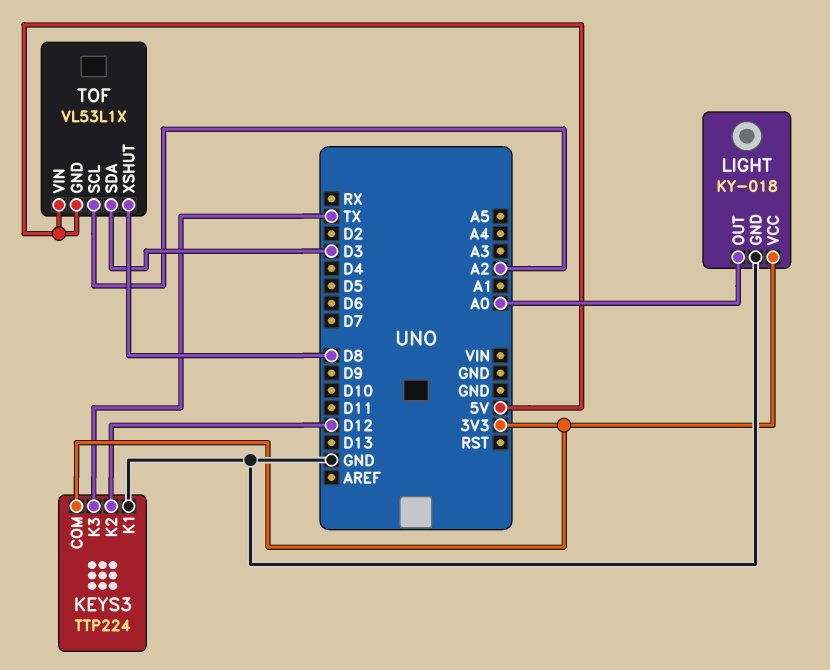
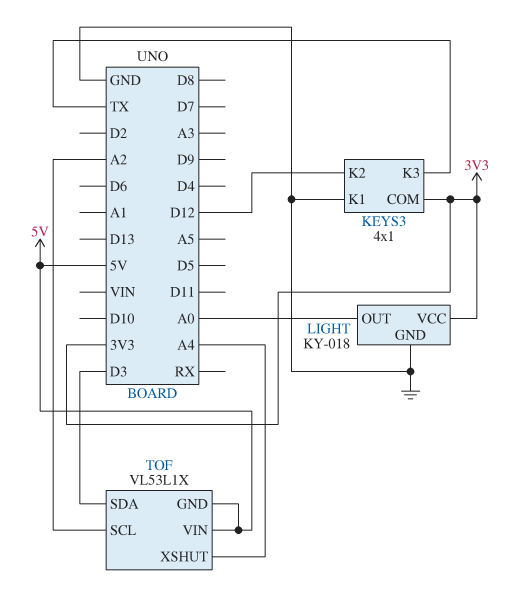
KEYS3: TTP224 -> 4x1
TOF pin XSHUT: D8 -> A4

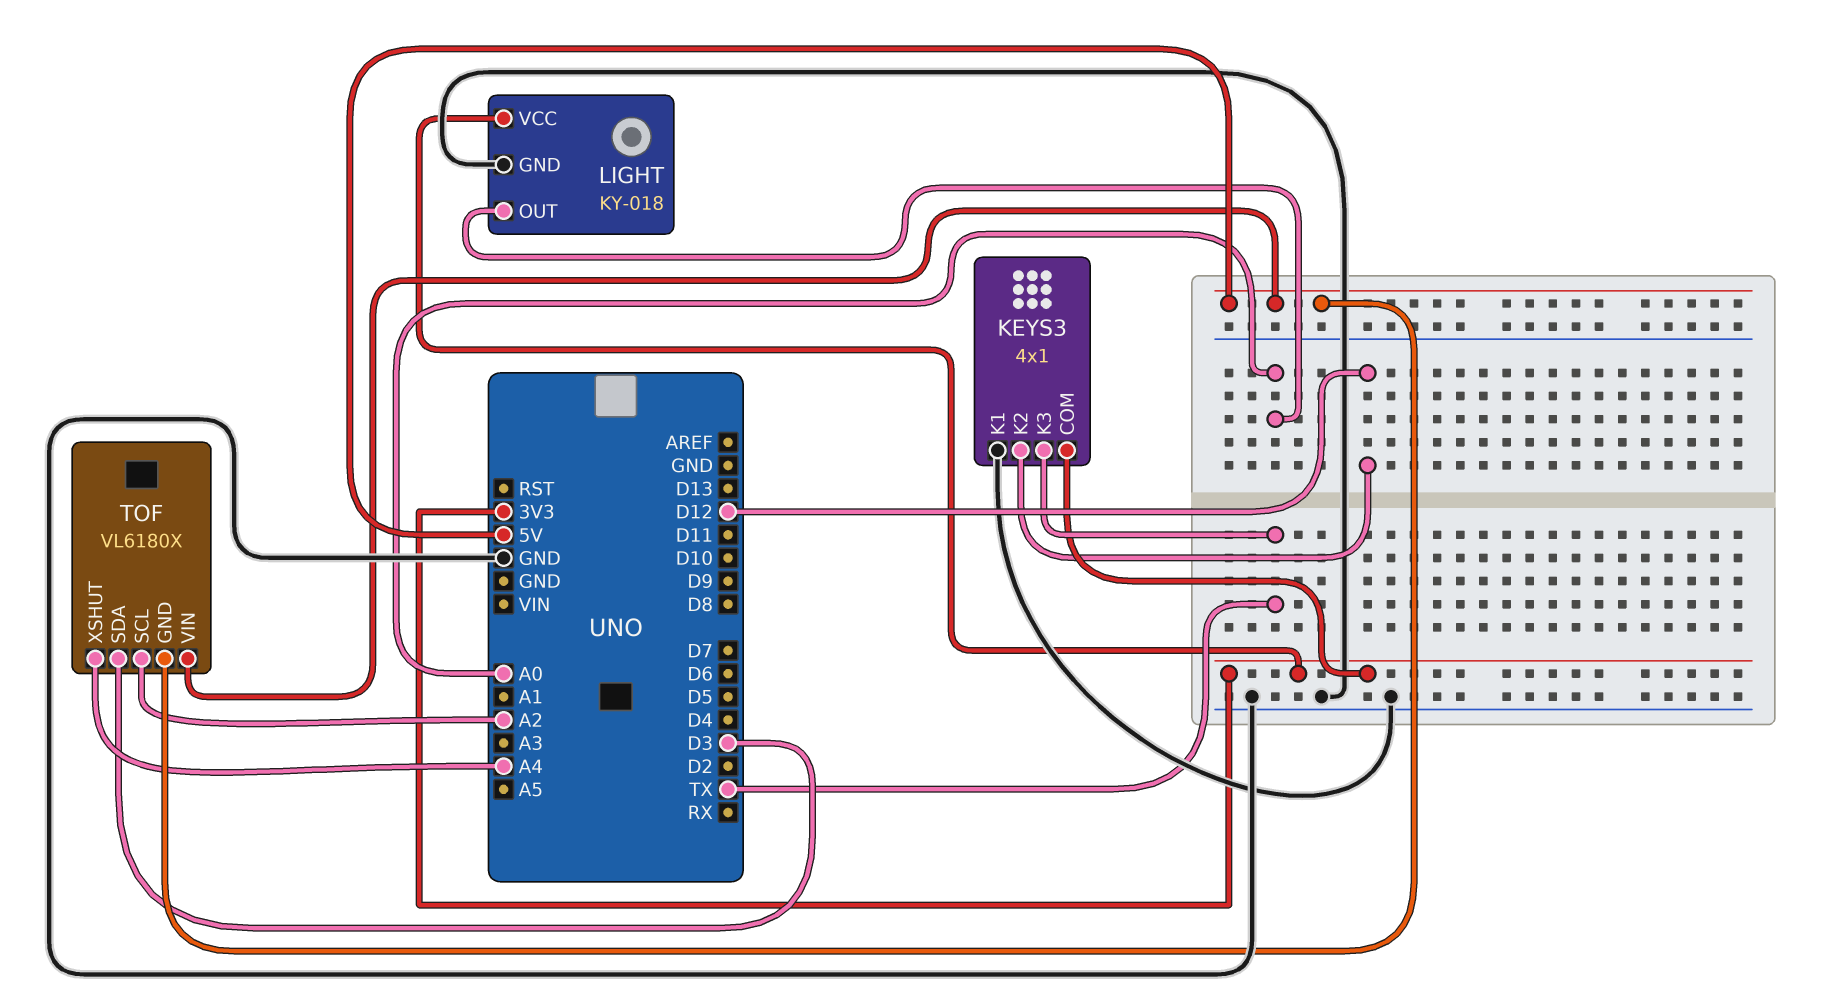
TOF: VL53L1X -> VL6180X

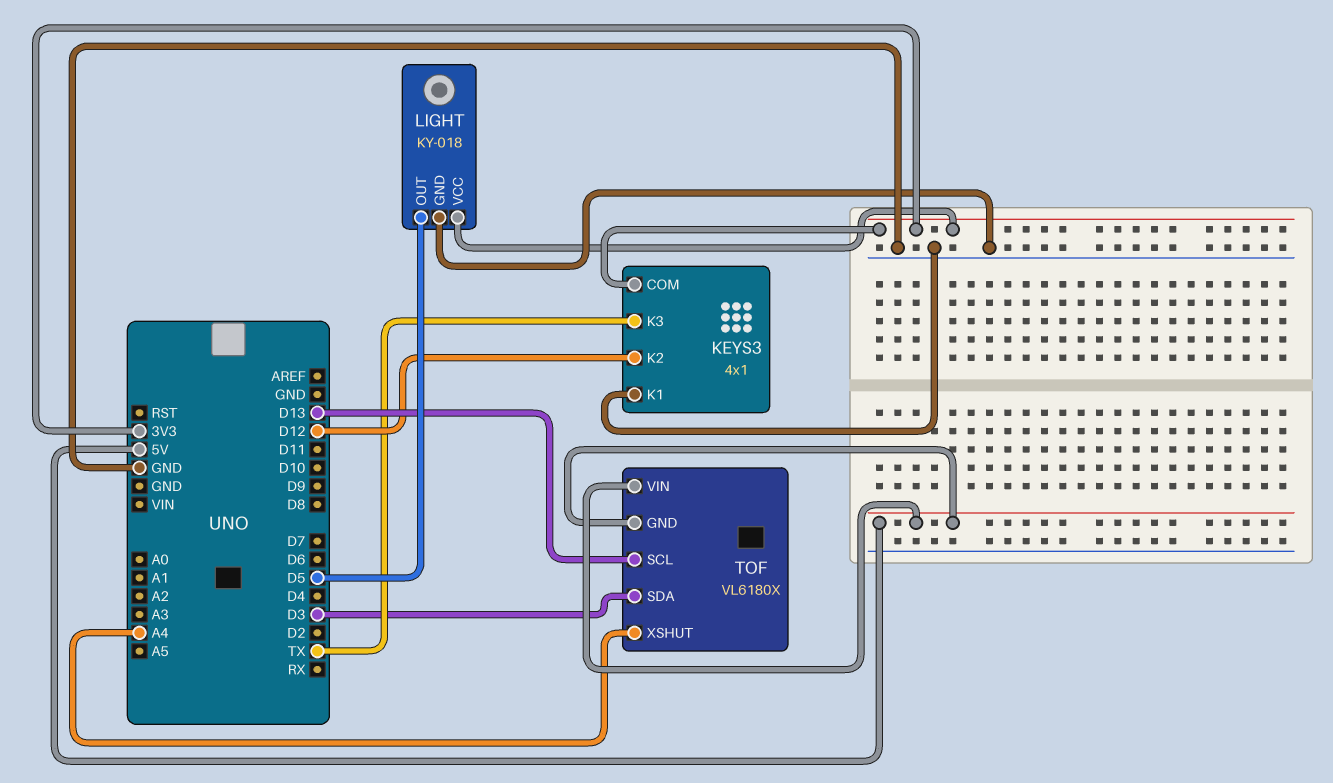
LIGHT pin OUT: A0 -> D5
TOF pin SCL: A2 -> D13

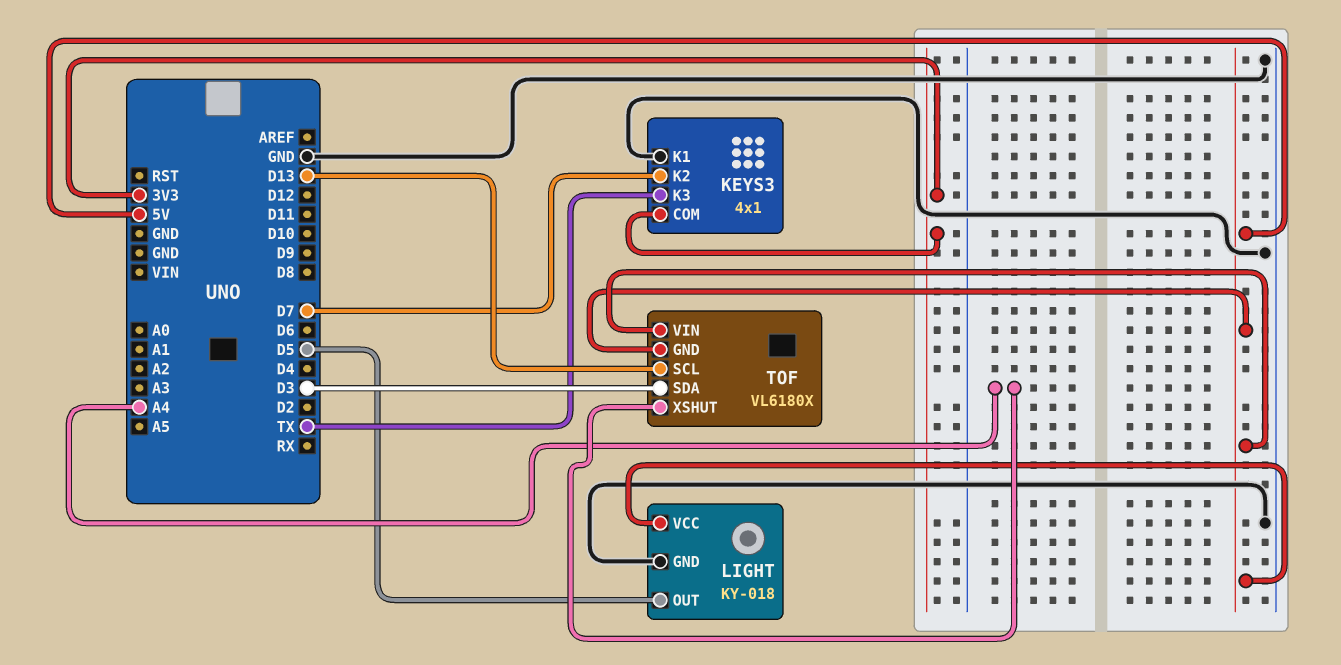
KEYS3 pin K2: D12 -> D7
LIGHT pin VCC: 3V3 -> 5V

